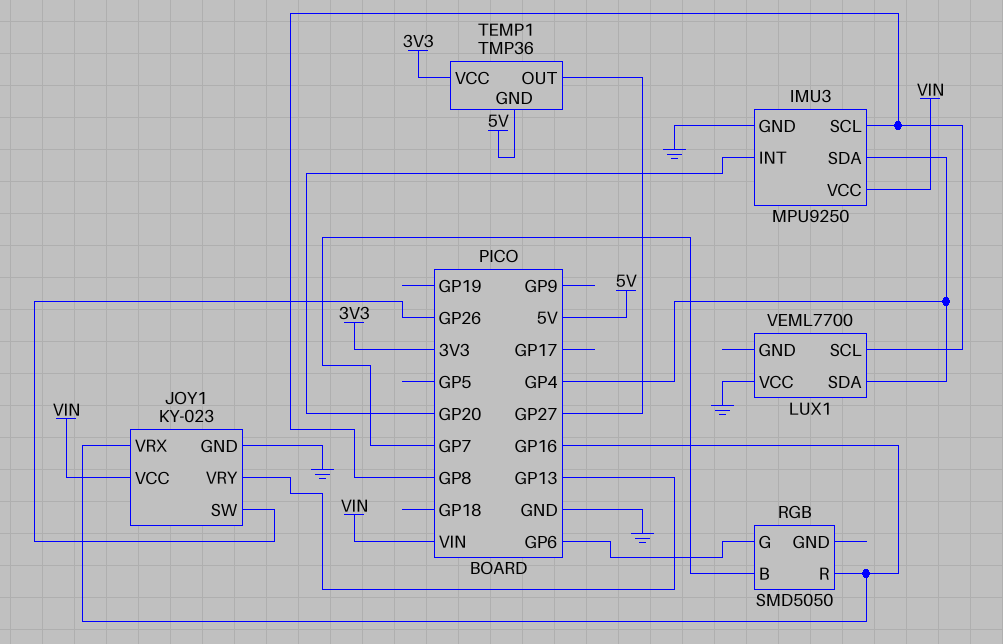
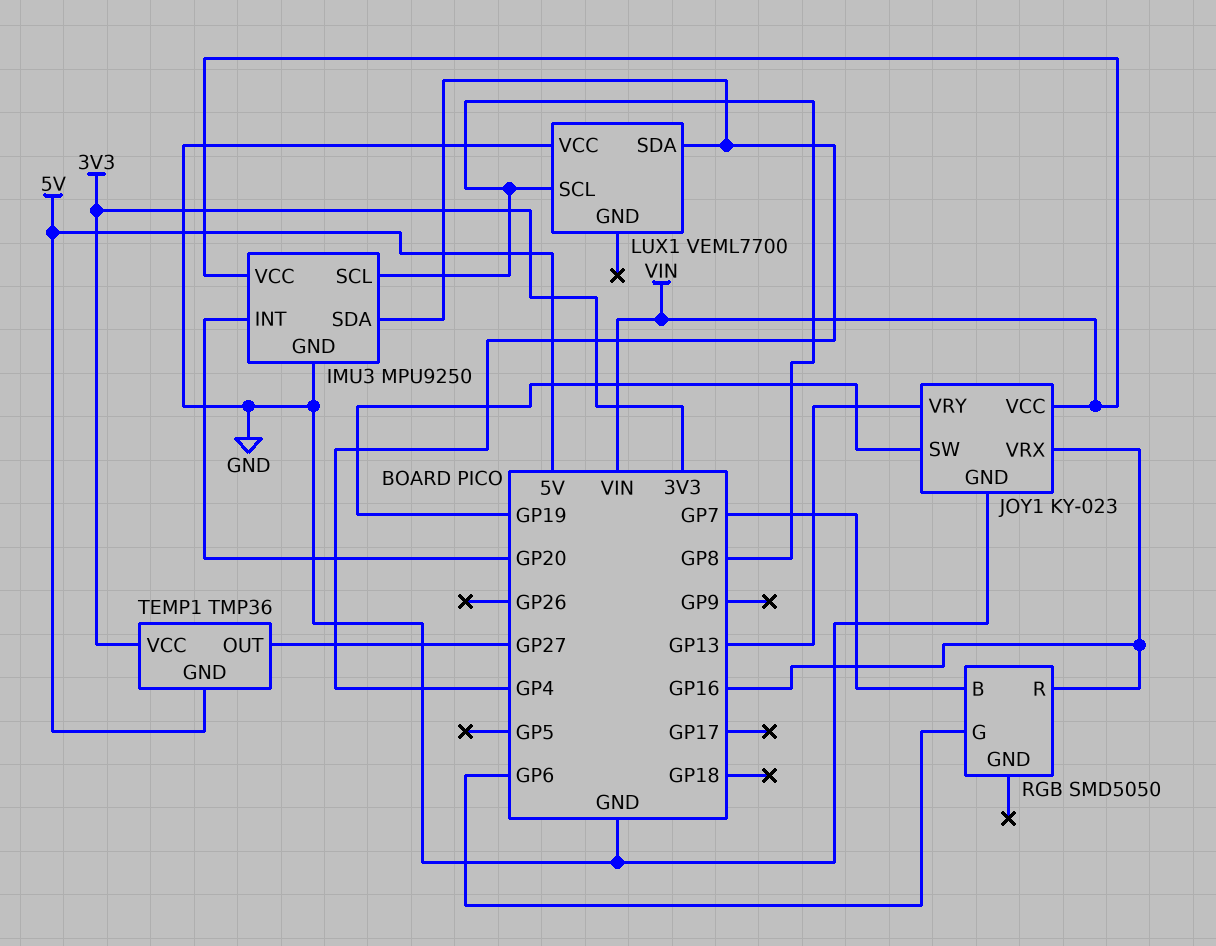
JOY1 pin SW: GP26 -> GP19

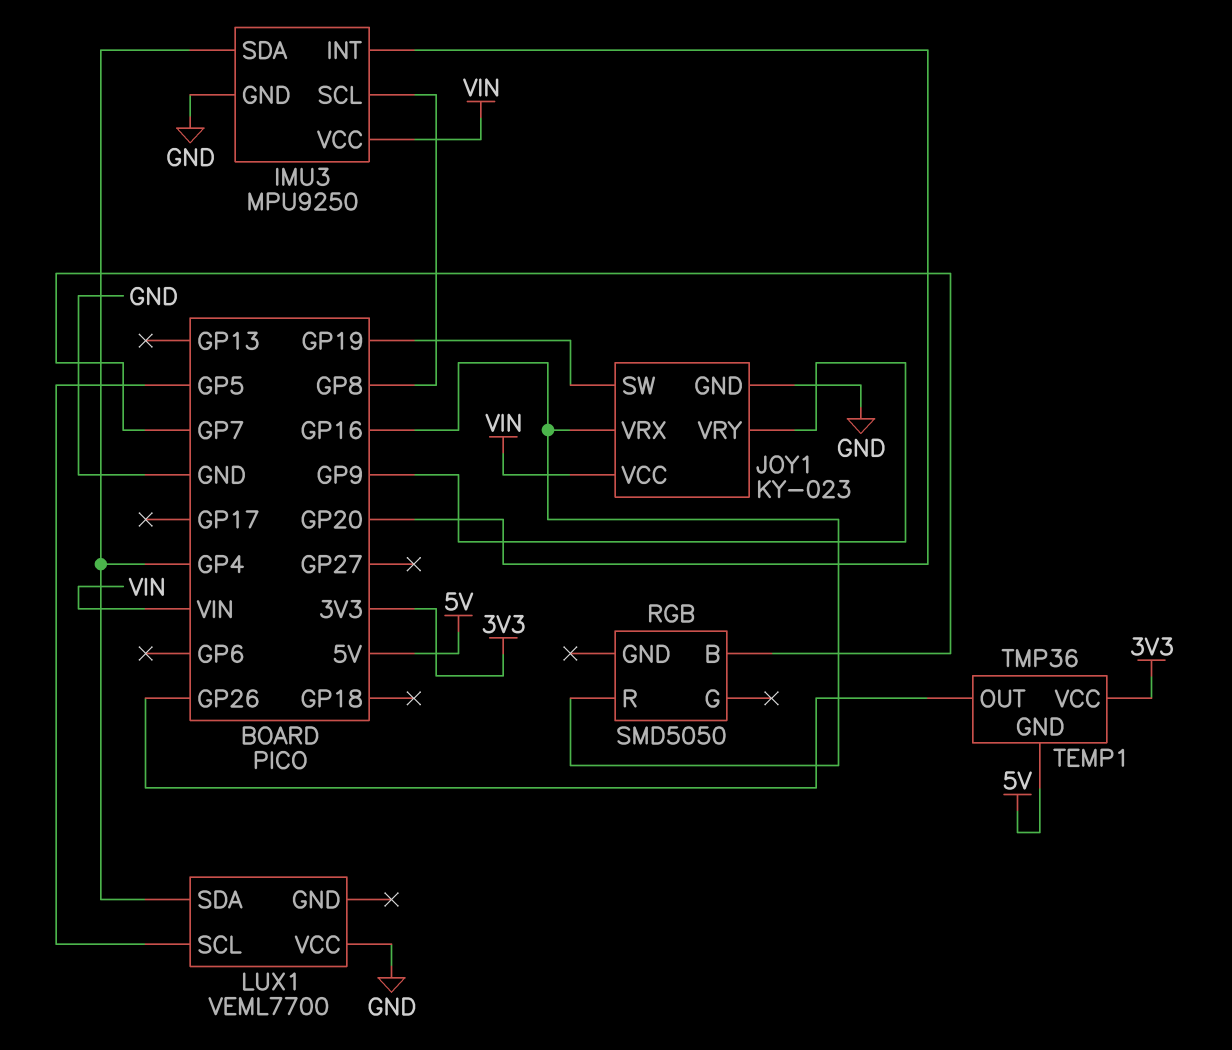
JOY1 pin VRY: GP13 -> GP9
LUX1 pin SCL: GP8 -> GP5
RGB pin G: GP6 -> none
TEMP1 pin OUT: GP27 -> GP26

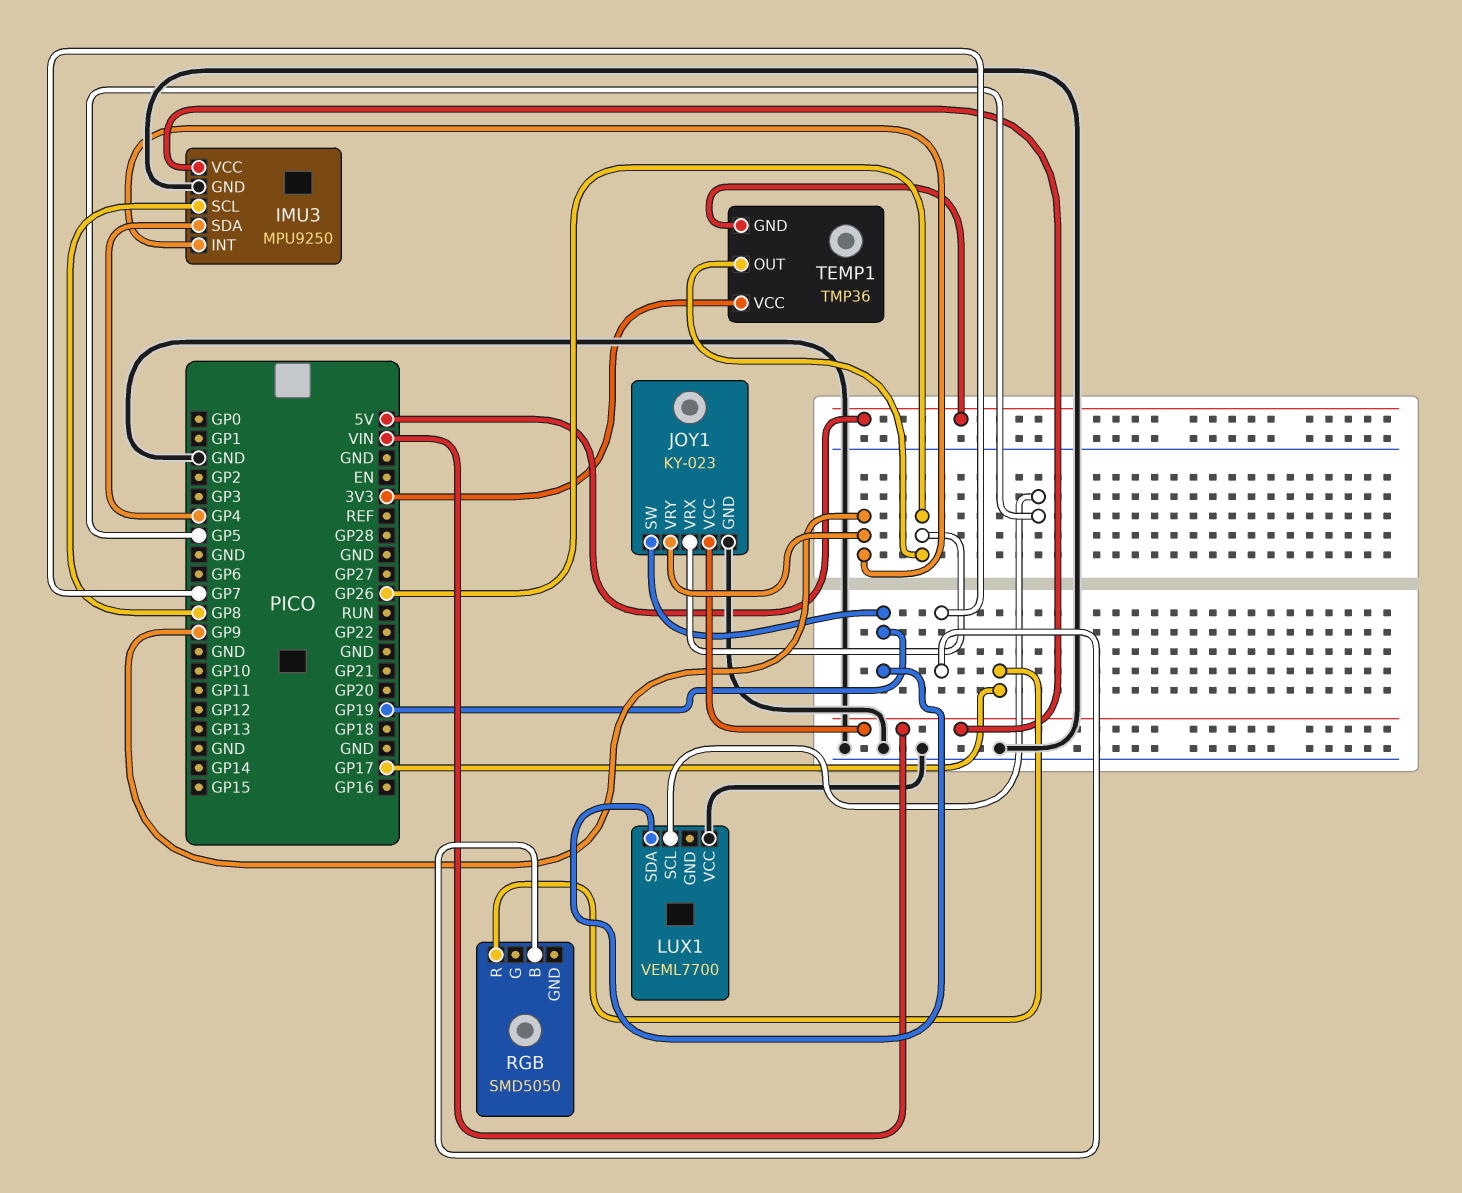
IMU3 pin INT: GP20 -> GP9
JOY1 pin VRX: GP16 -> GP26
LUX1 pin SDA: GP4 -> GP19
RGB pin R: GP16 -> GP17

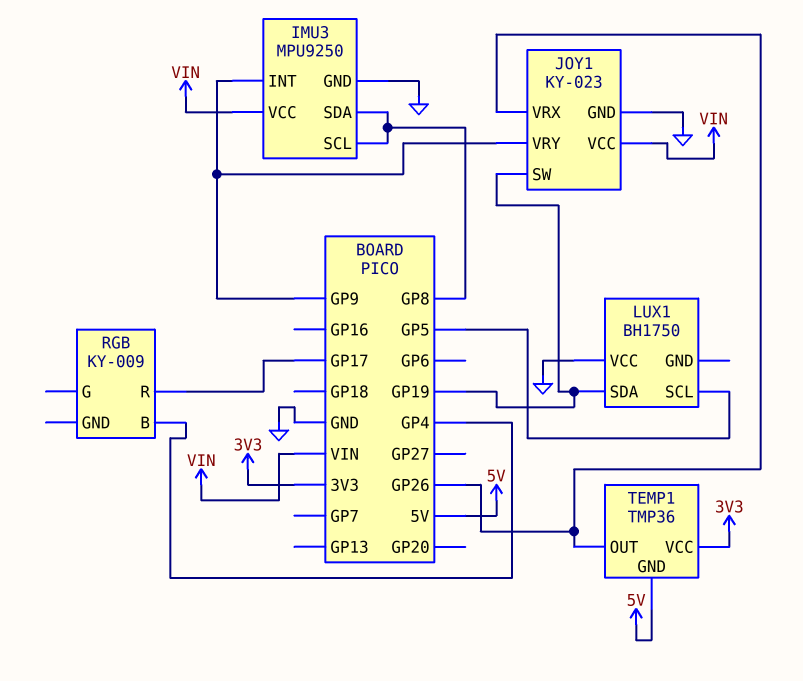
IMU3 pin SDA: GP4 -> GP8
LUX1: VEML7700 -> BH1750
RGB: SMD5050 -> KY-009
RGB pin B: GP7 -> GP4

